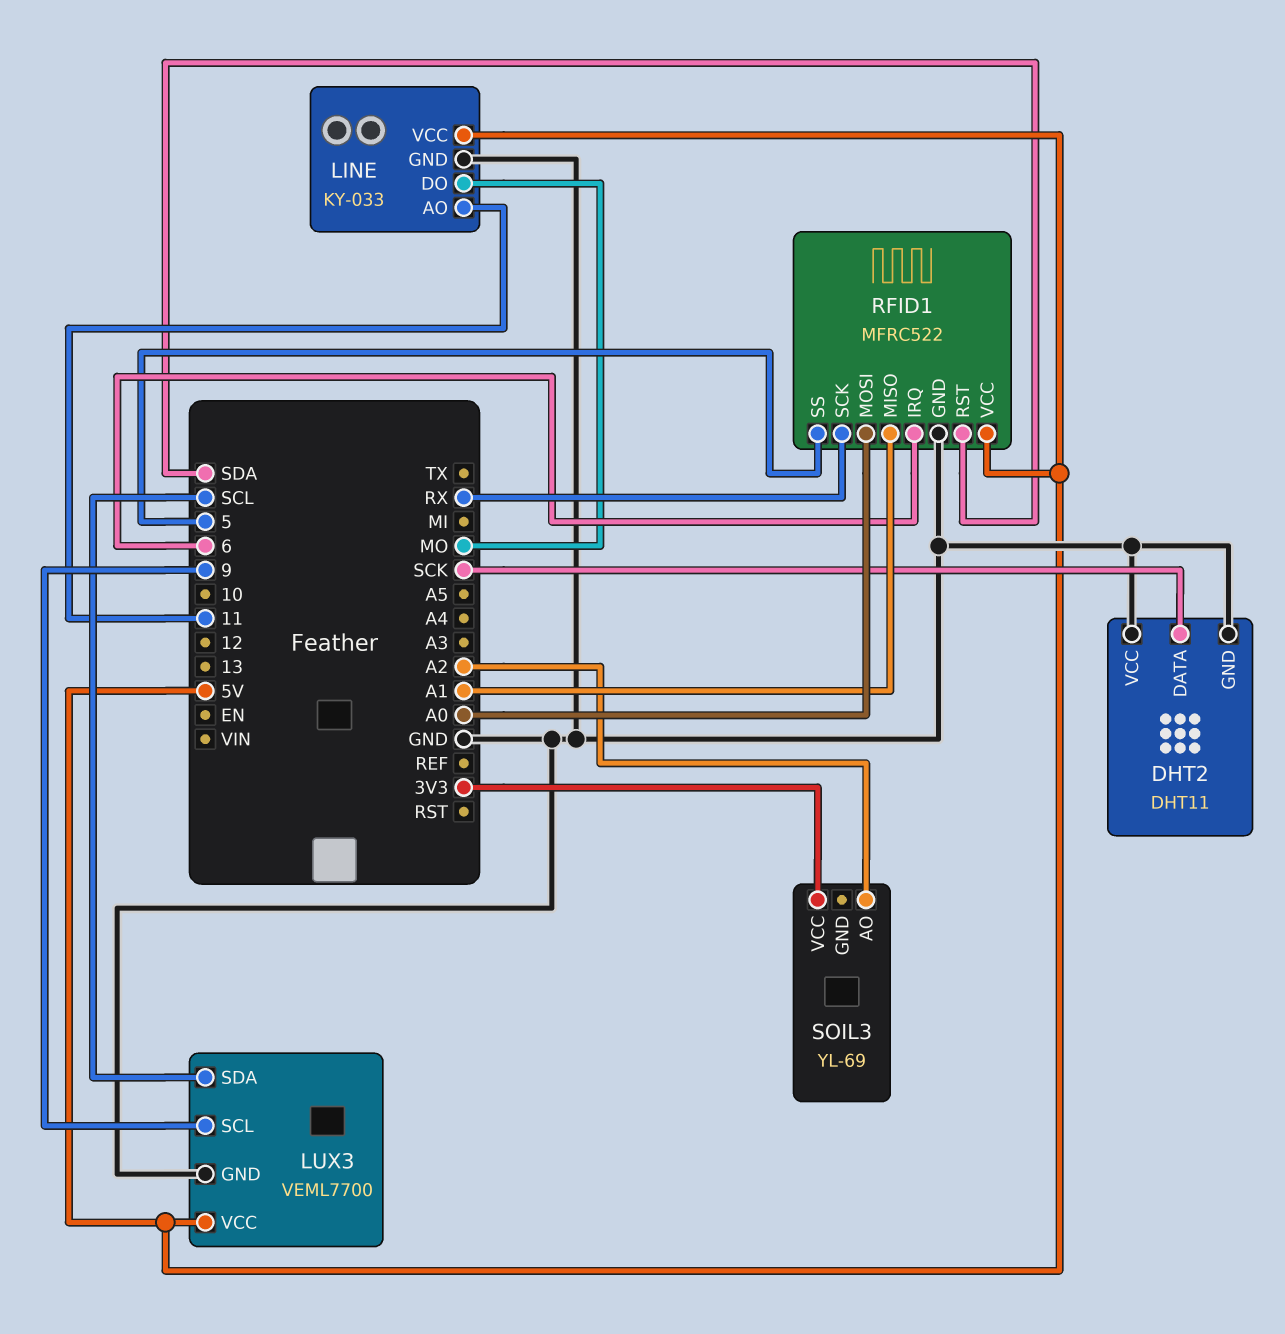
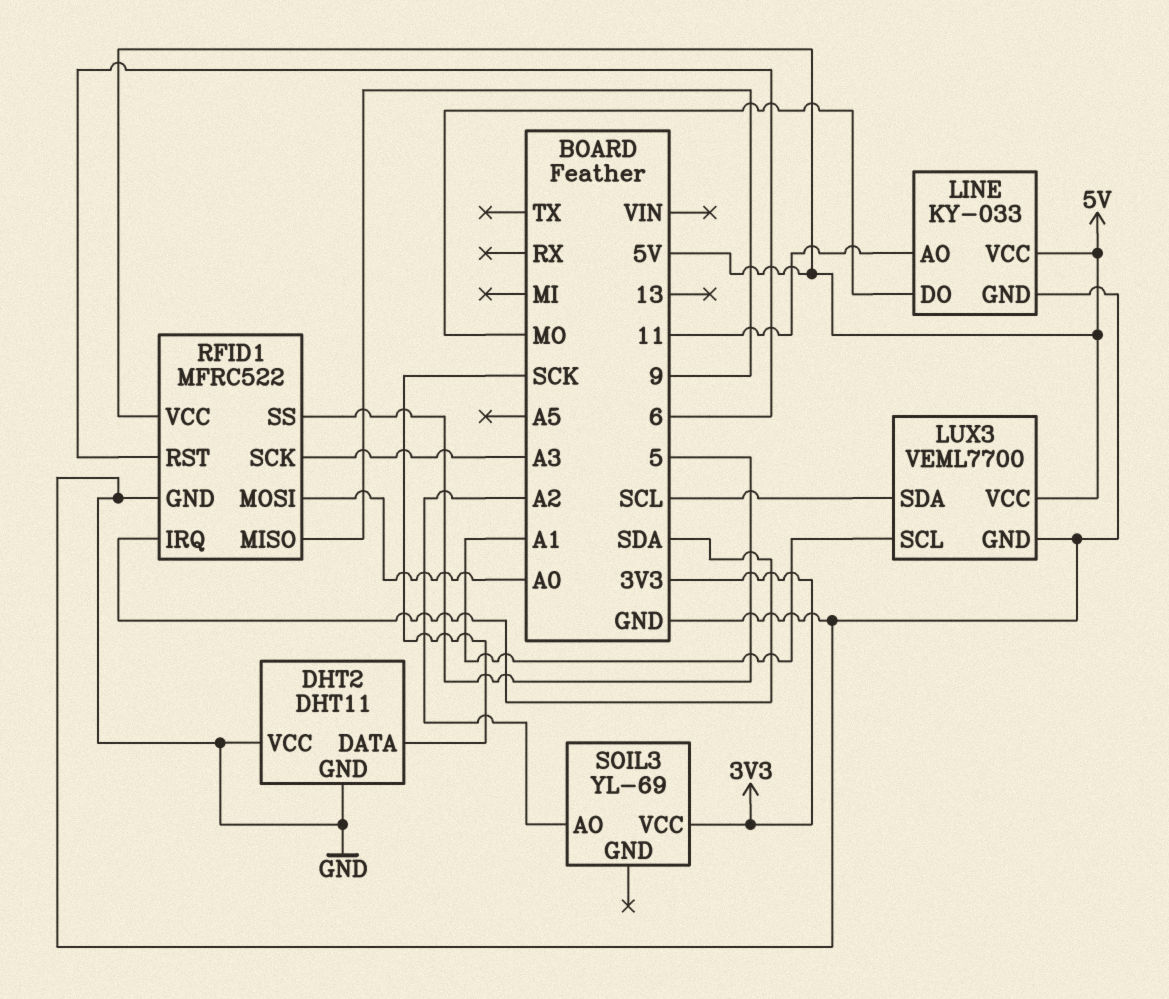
LUX3 pin SCL: 9 -> A1
RFID1 pin IRQ: 6 -> SDA
RFID1 pin MISO: A1 -> 9
RFID1 pin RST: SDA -> 6
RFID1 pin SCK: RX -> A3

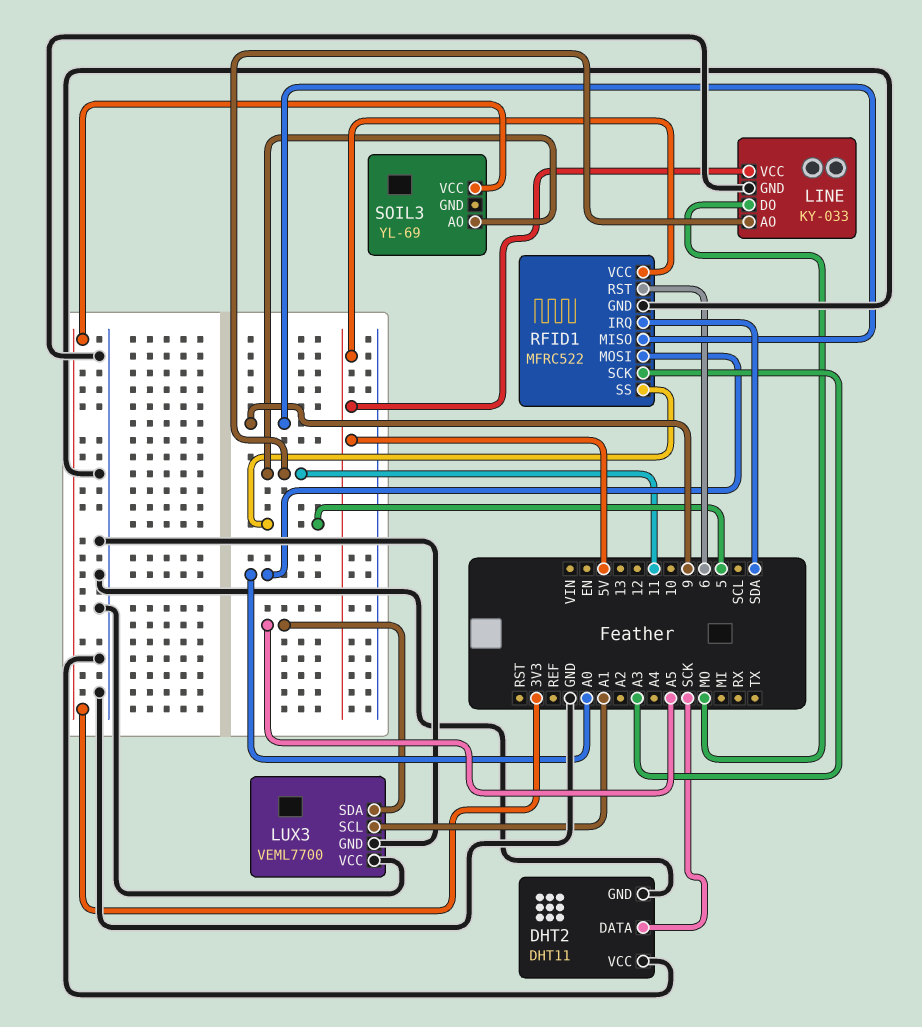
LUX3 pin SDA: SCL -> A5
LUX3 pin VCC: 5V -> GND
SOIL3 pin AO: A2 -> 11

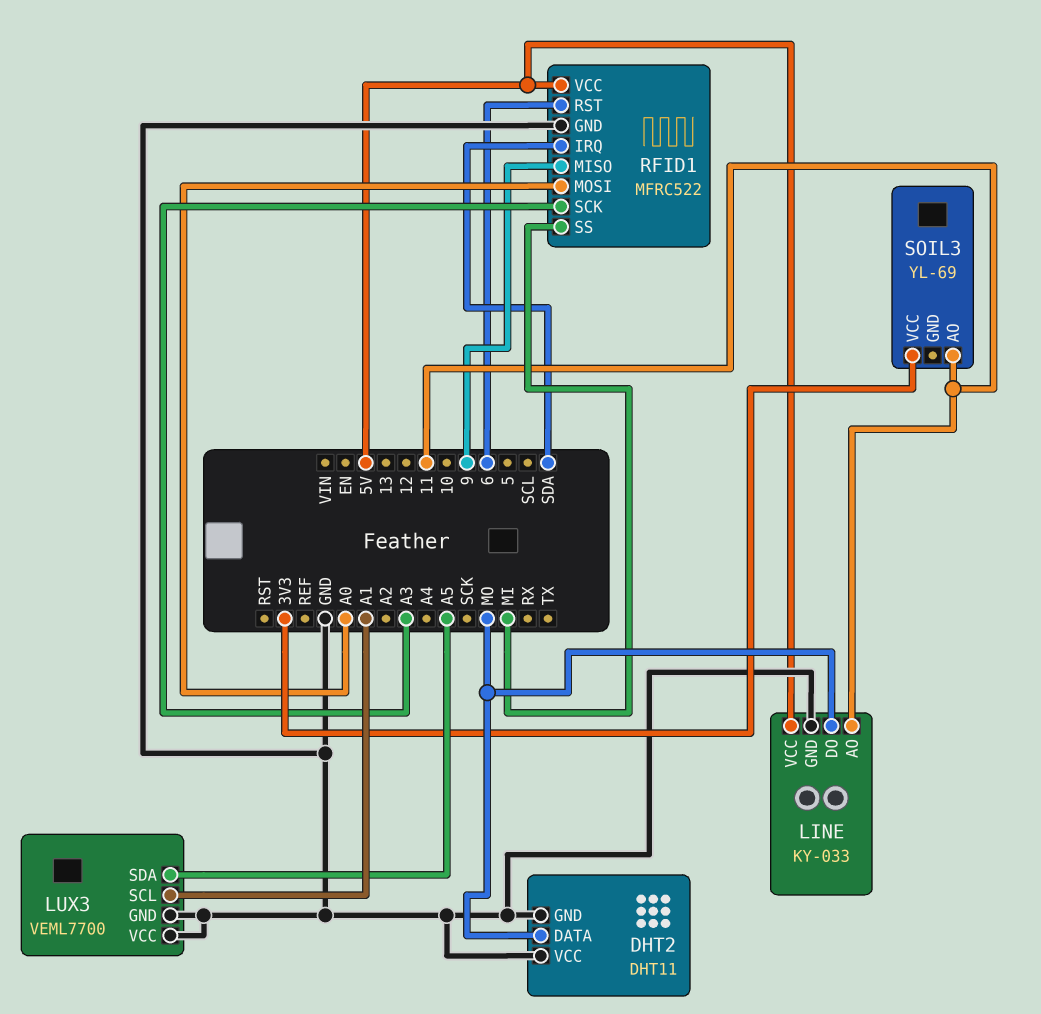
DHT2 pin DATA: SCK -> MO
RFID1 pin SS: 5 -> MI

